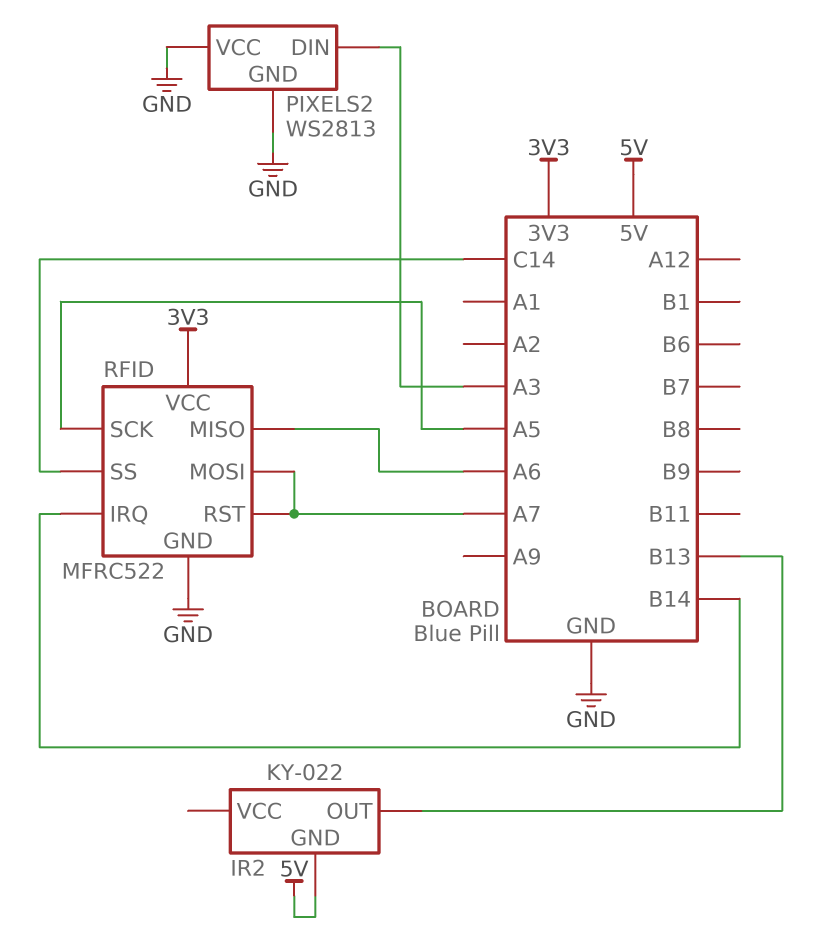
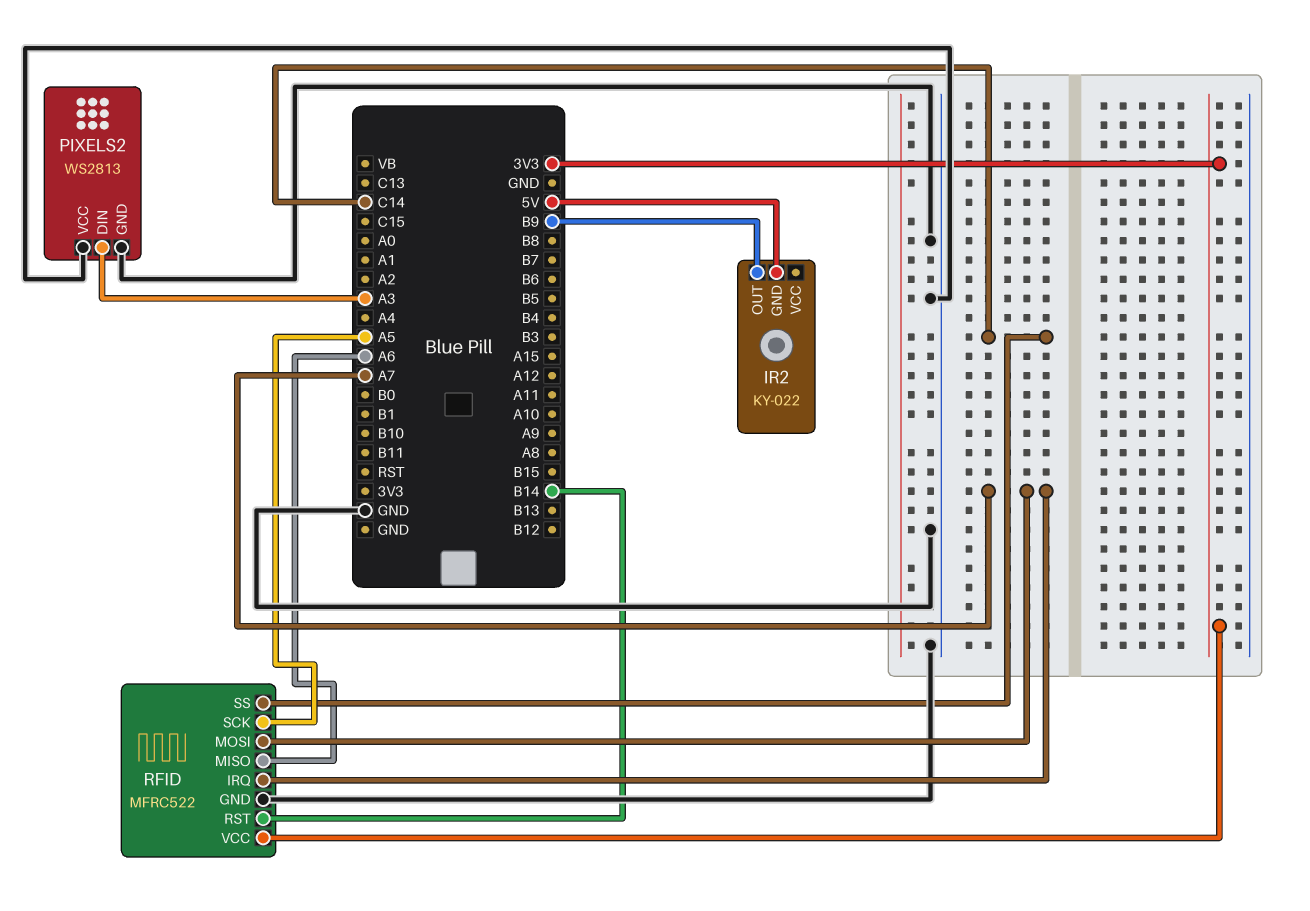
IR2 pin OUT: B13 -> B9
RFID pin IRQ: B14 -> A7
RFID pin RST: A7 -> B14

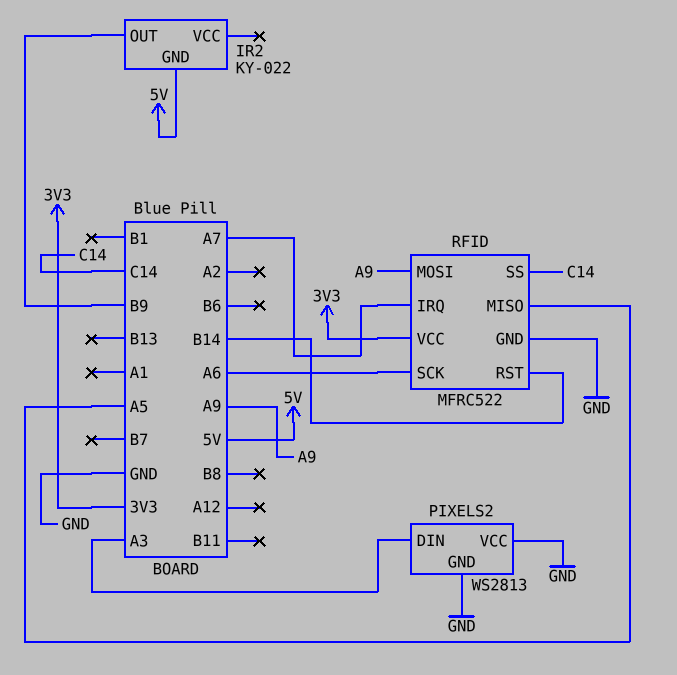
RFID pin MISO: A6 -> A5
RFID pin MOSI: A7 -> A9
RFID pin SCK: A5 -> A6

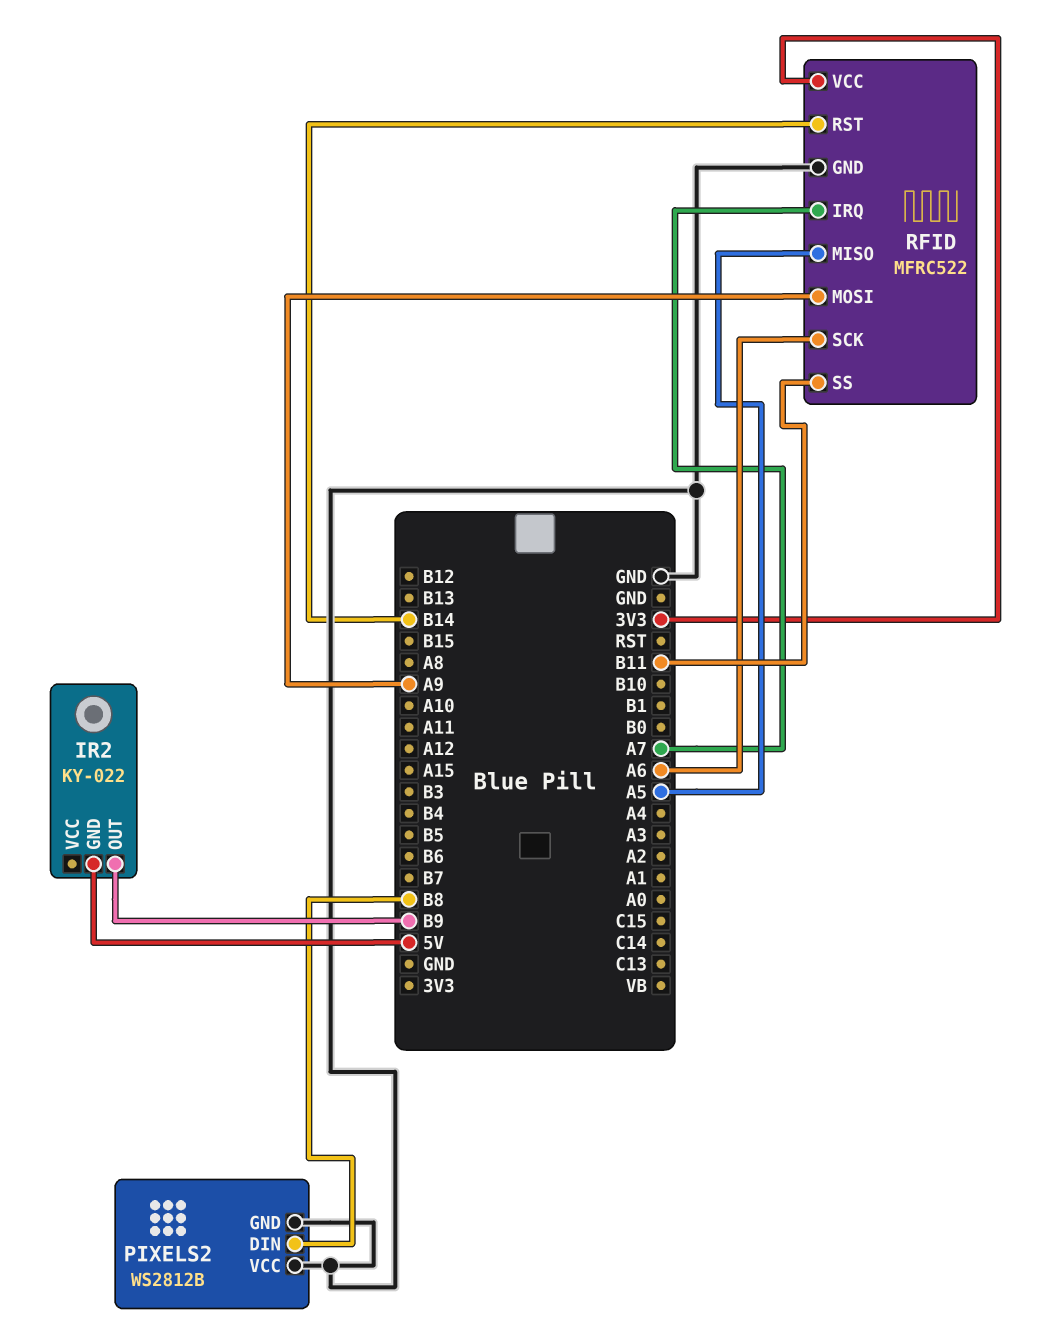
PIXELS2: WS2813 -> WS2812B
PIXELS2 pin DIN: A3 -> B8
RFID pin SS: C14 -> B11

